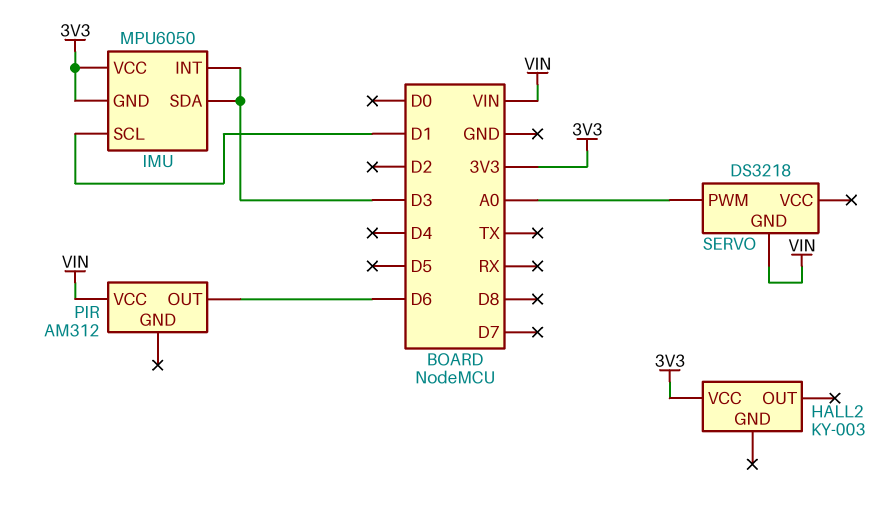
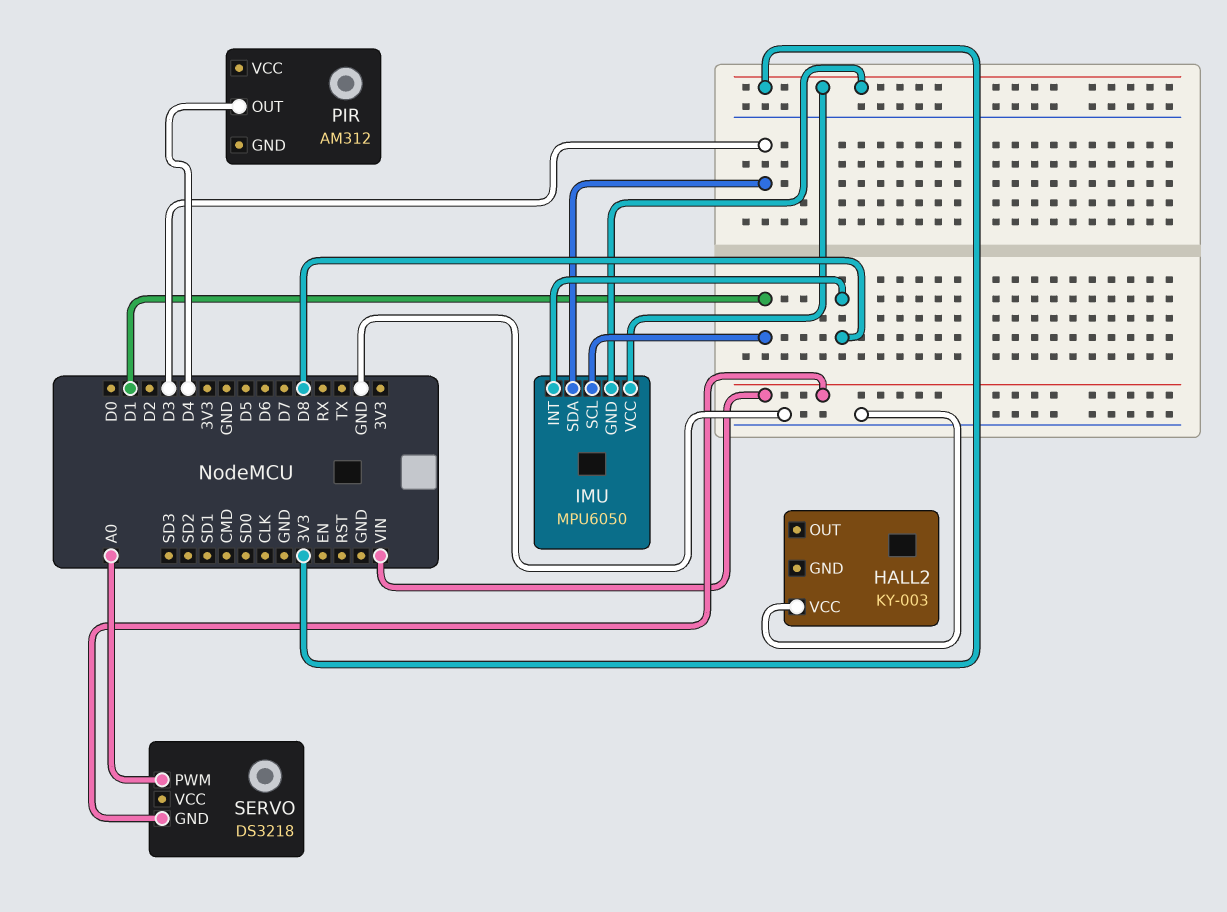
HALL2 pin VCC: 3V3 -> GND
IMU pin INT: D3 -> D8
PIR pin OUT: D6 -> D4
PIR pin VCC: VIN -> none

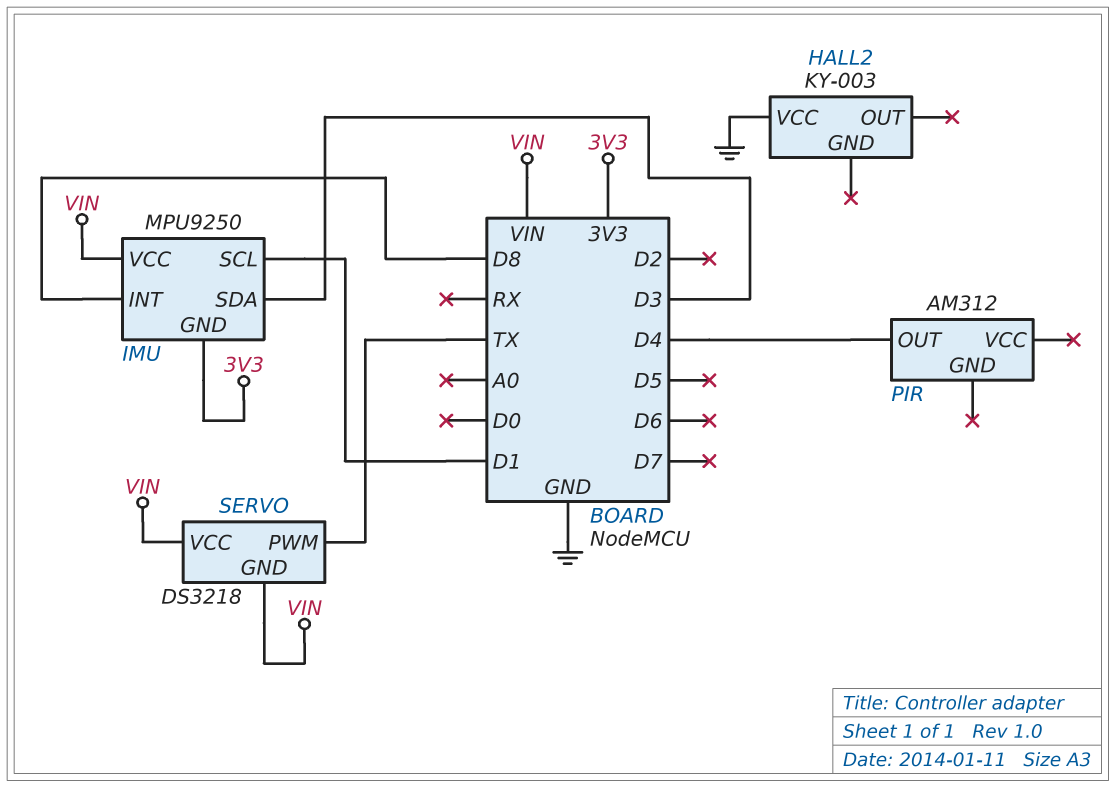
IMU: MPU6050 -> MPU9250
IMU pin VCC: 3V3 -> VIN
SERVO pin PWM: A0 -> TX
SERVO pin VCC: none -> VIN

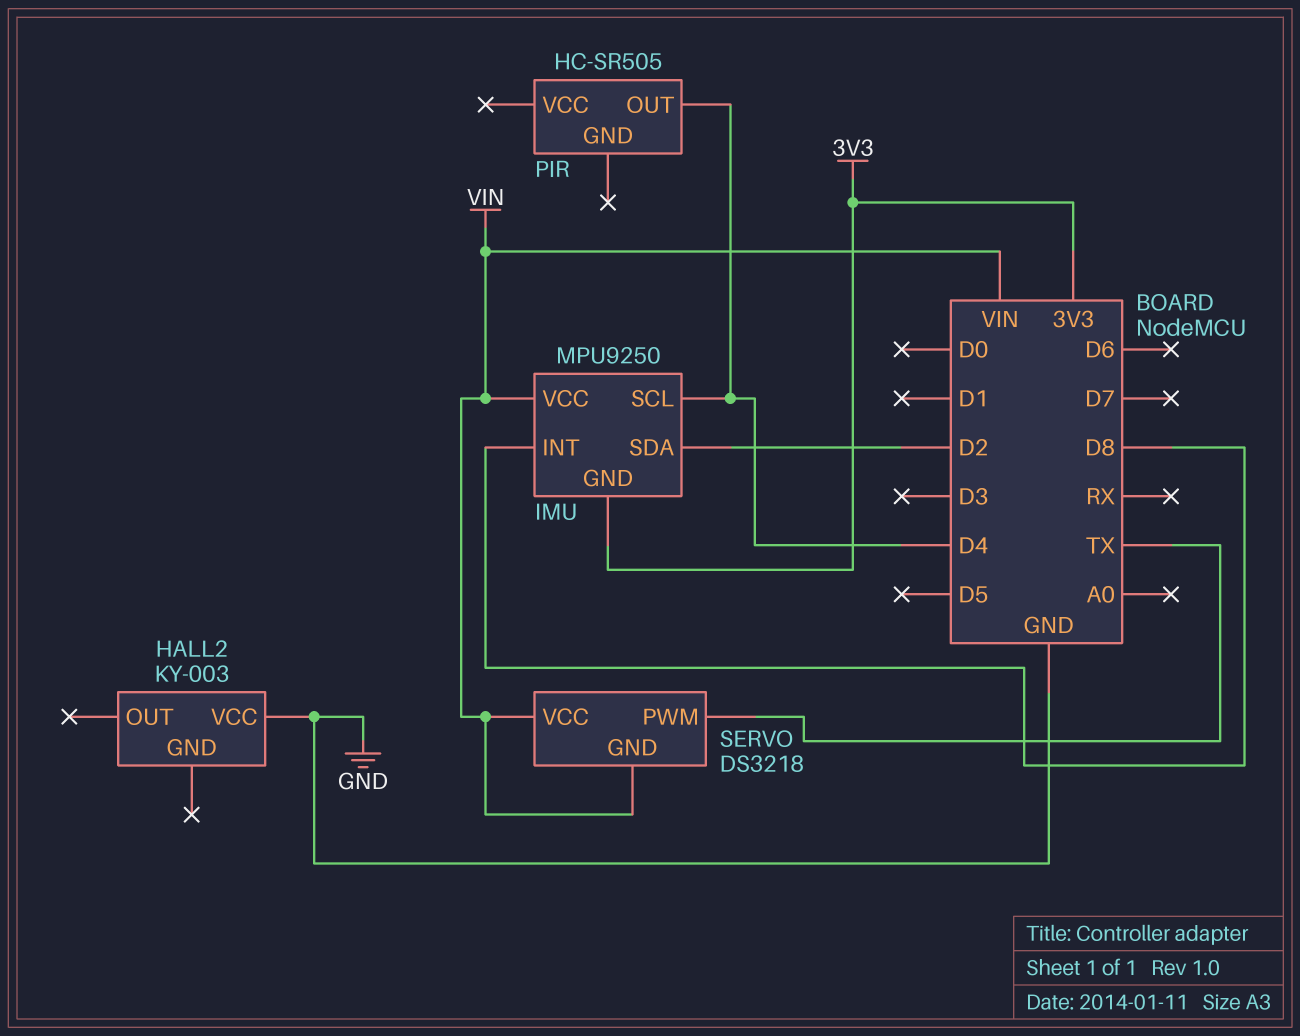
IMU pin SCL: D1 -> D4
IMU pin SDA: D3 -> D2
PIR: AM312 -> HC-SR505

